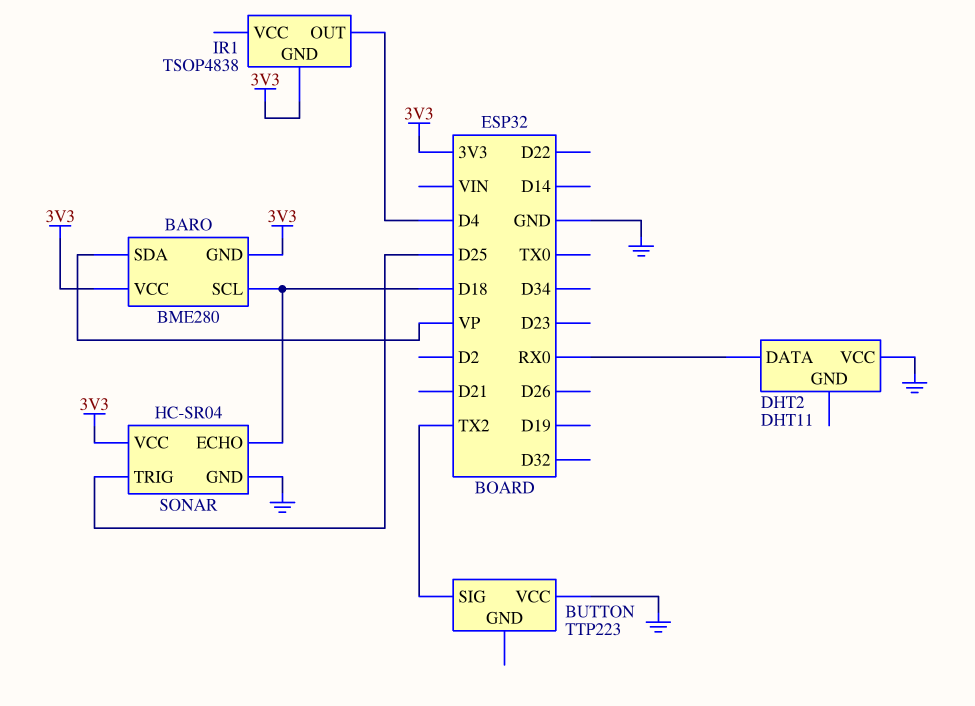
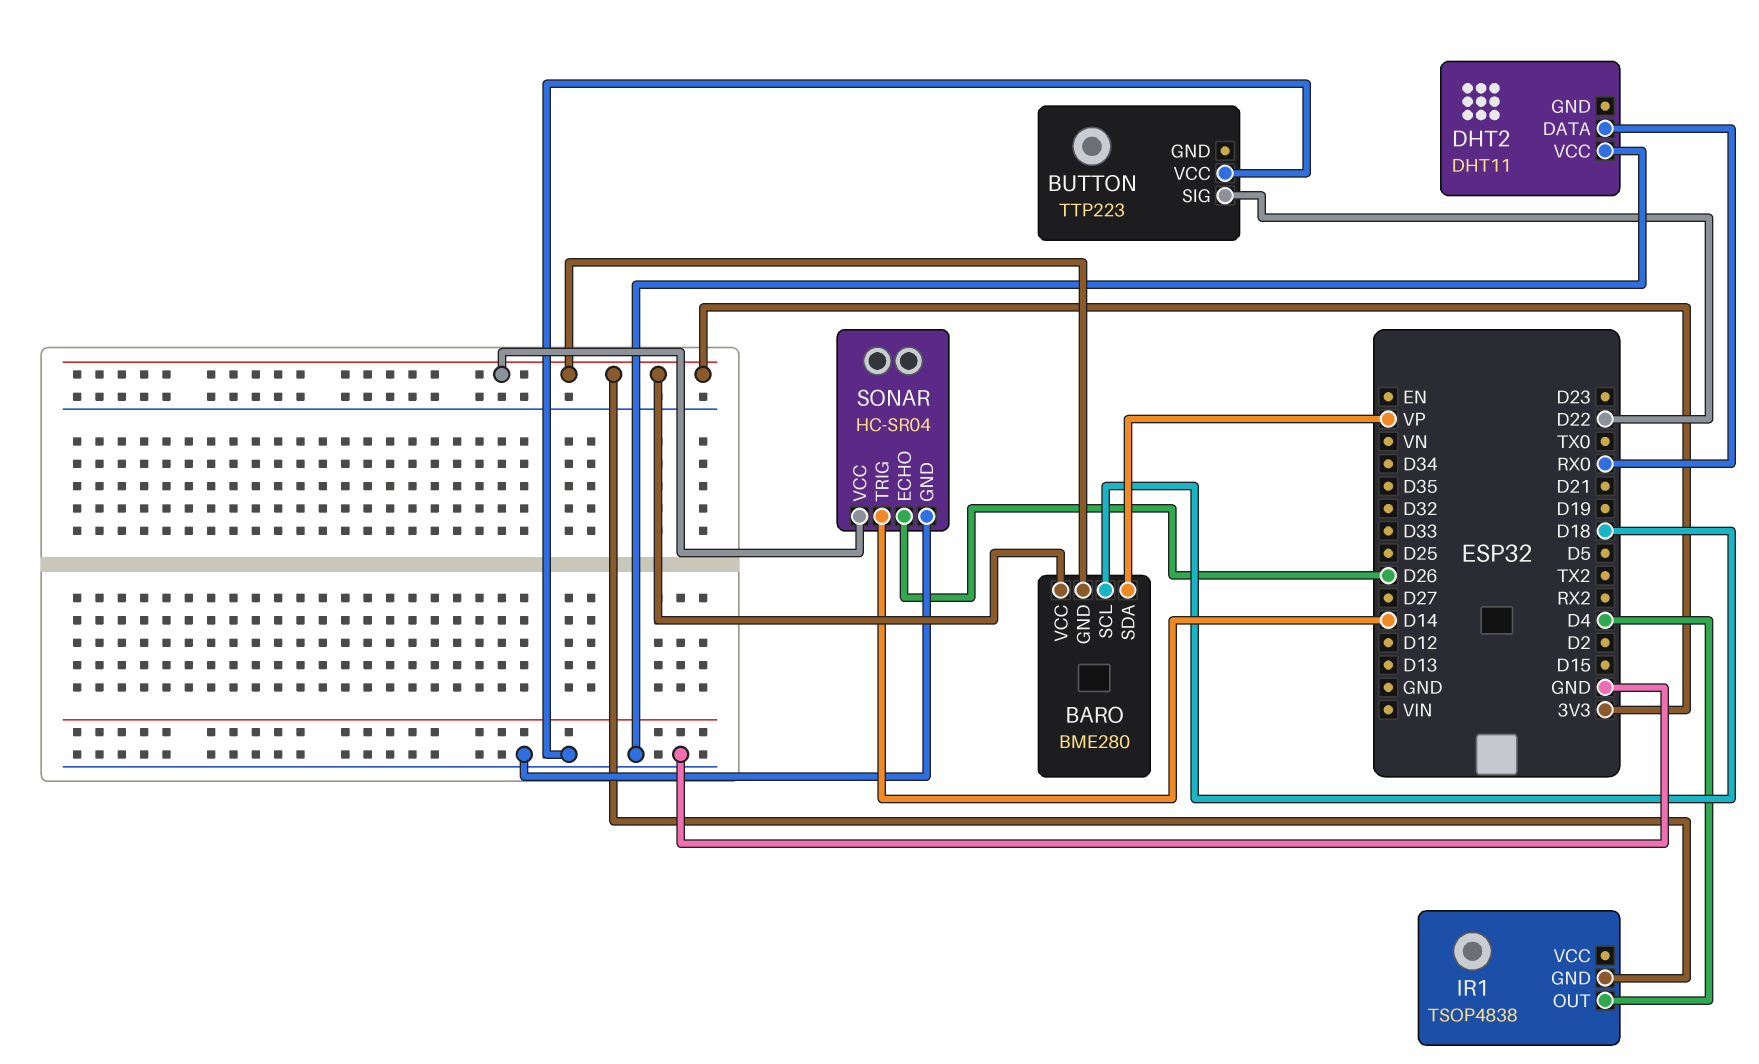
BUTTON pin SIG: TX2 -> D22
SONAR pin ECHO: D18 -> D26
SONAR pin TRIG: D25 -> D14

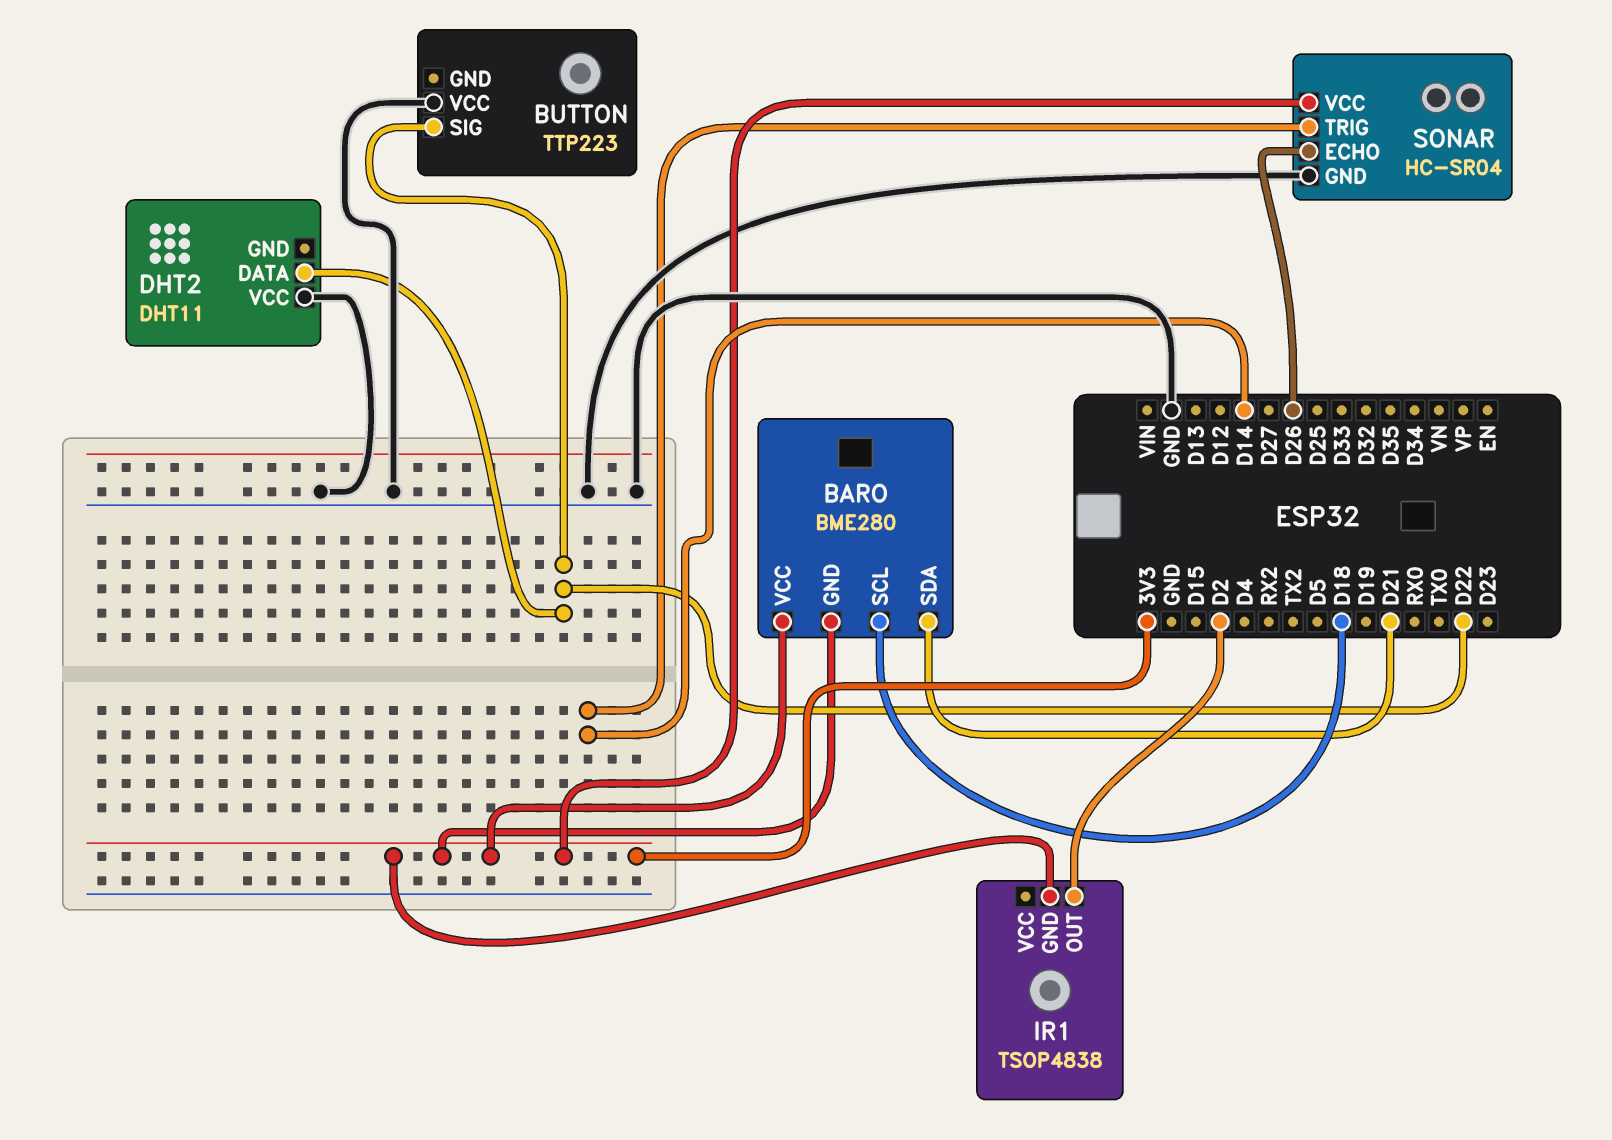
BARO pin SDA: VP -> D21
DHT2 pin DATA: RX0 -> D22
IR1 pin OUT: D4 -> D2

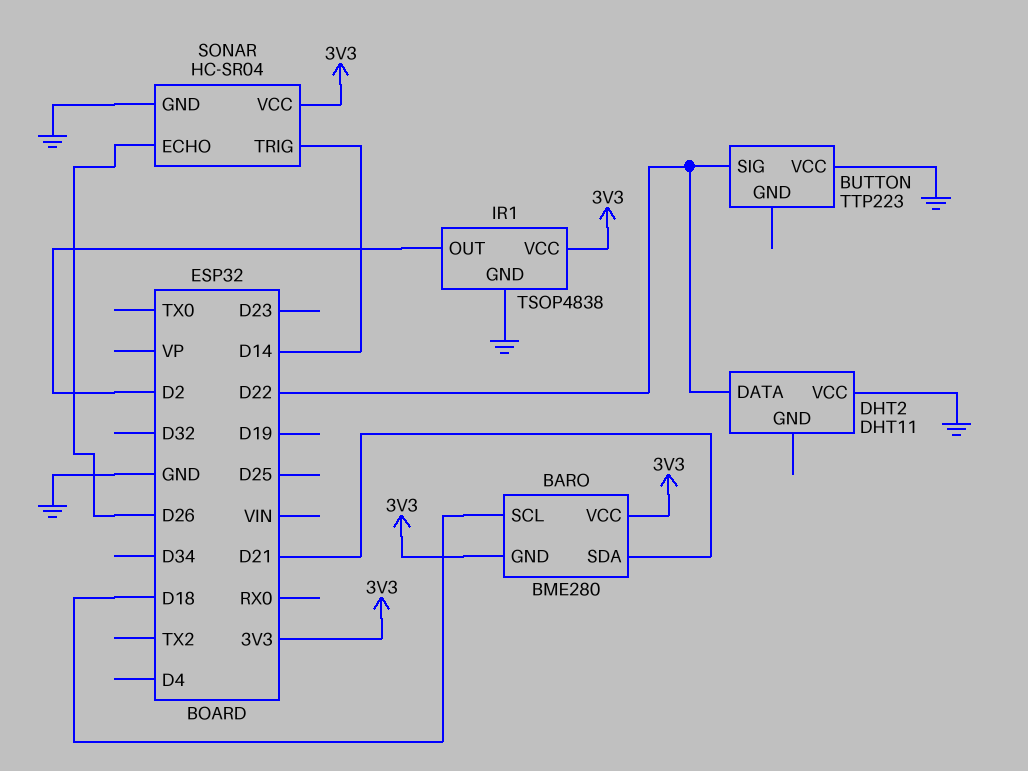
IR1 pin GND: 3V3 -> GND
IR1 pin VCC: none -> 3V3

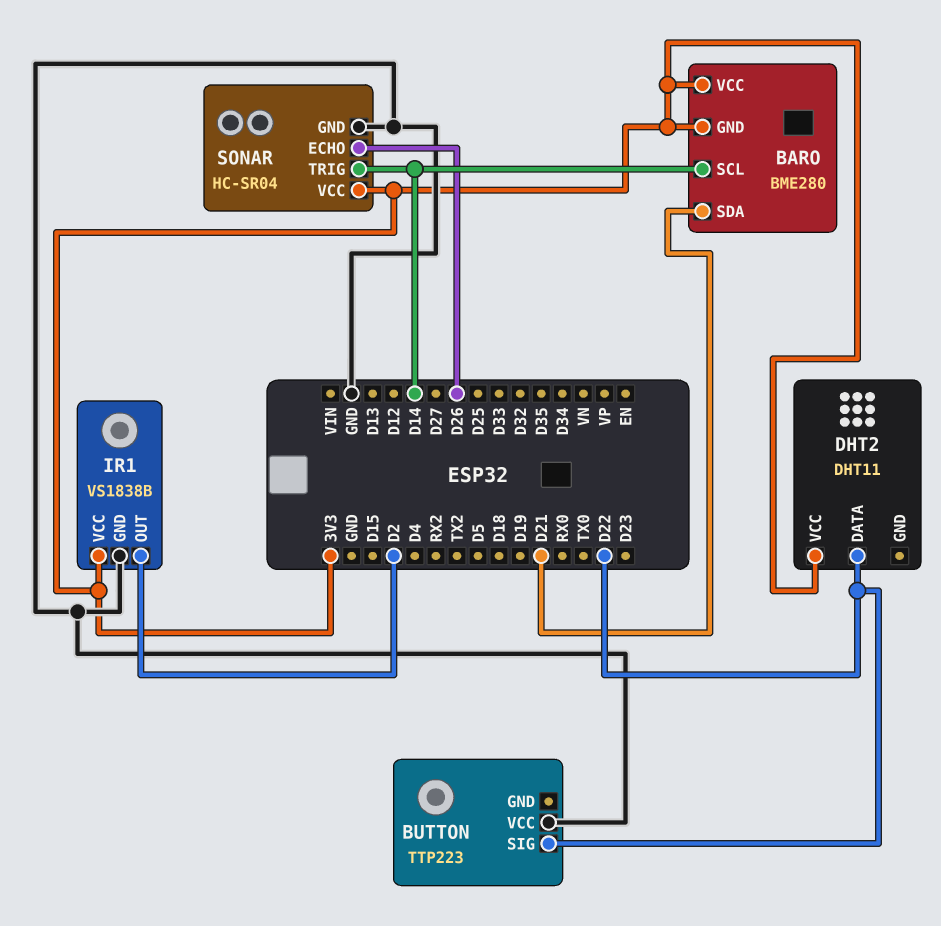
BARO pin SCL: D18 -> D14
DHT2 pin VCC: GND -> 3V3
IR1: TSOP4838 -> VS1838B

